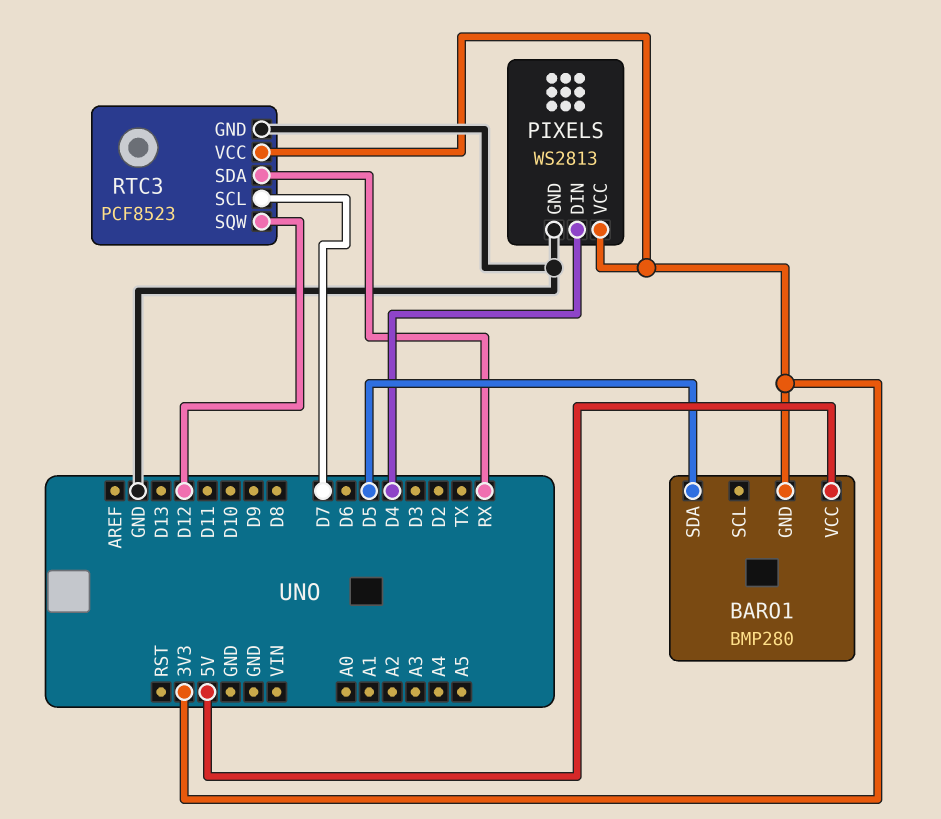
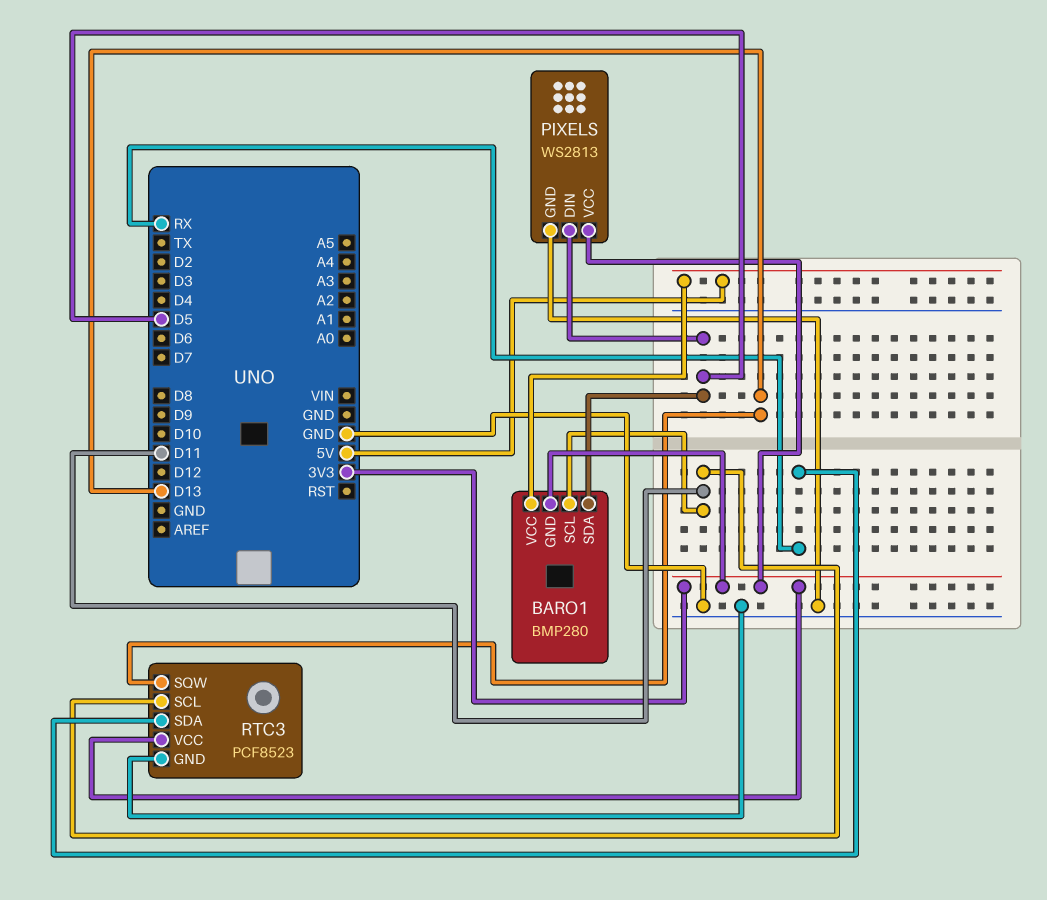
BARO1 pin SCL: none -> D11
PIXELS pin DIN: D4 -> D5
RTC3 pin SCL: D7 -> D11
RTC3 pin SQW: D12 -> D13

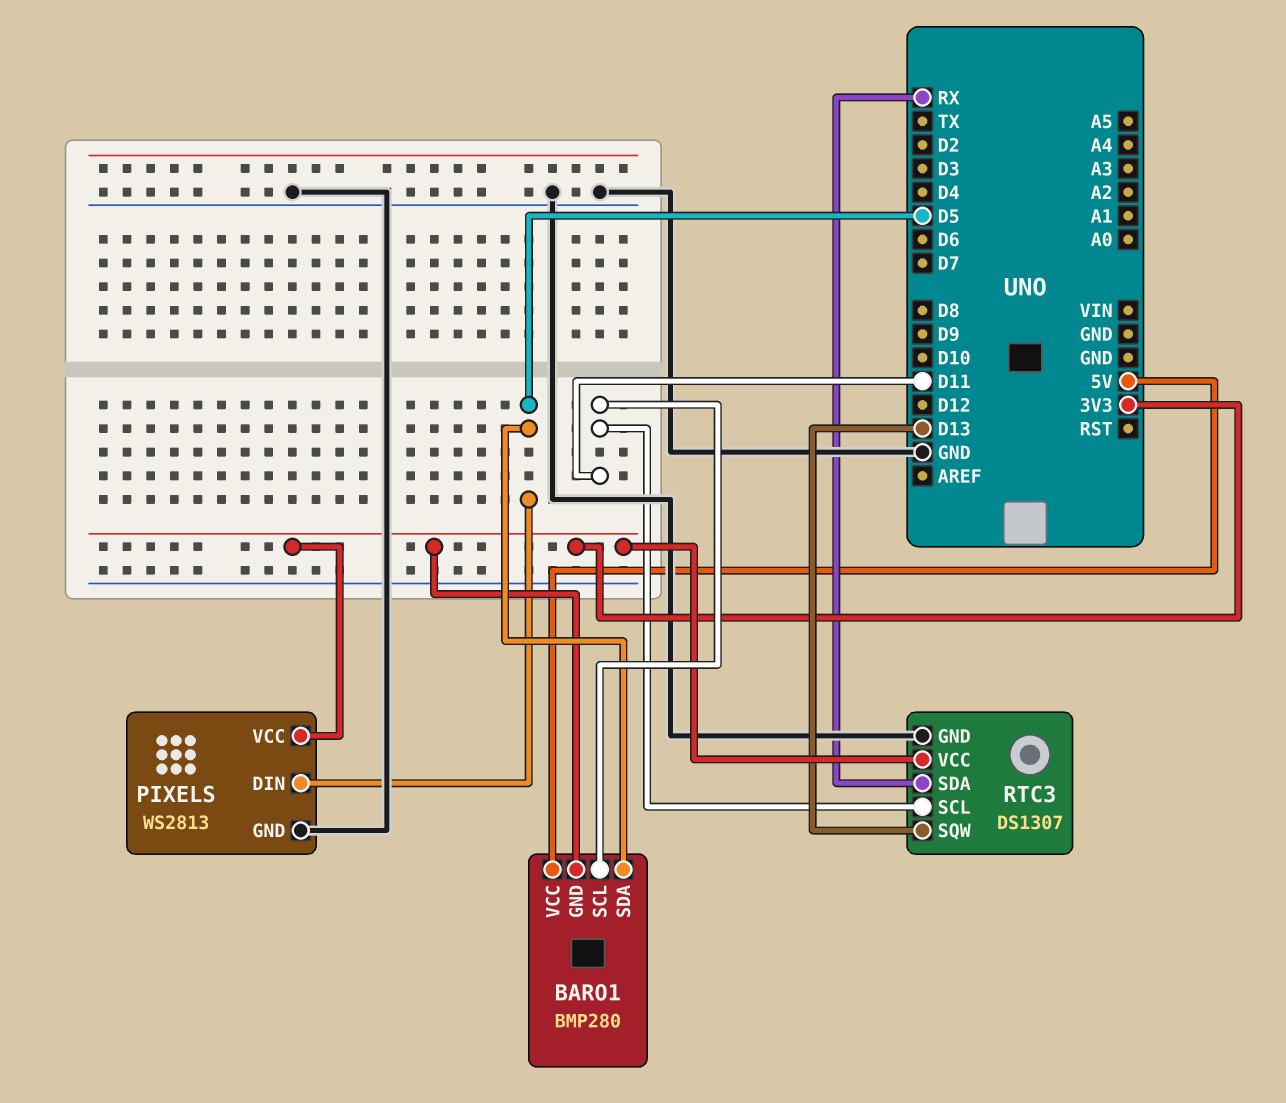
RTC3: PCF8523 -> DS1307

